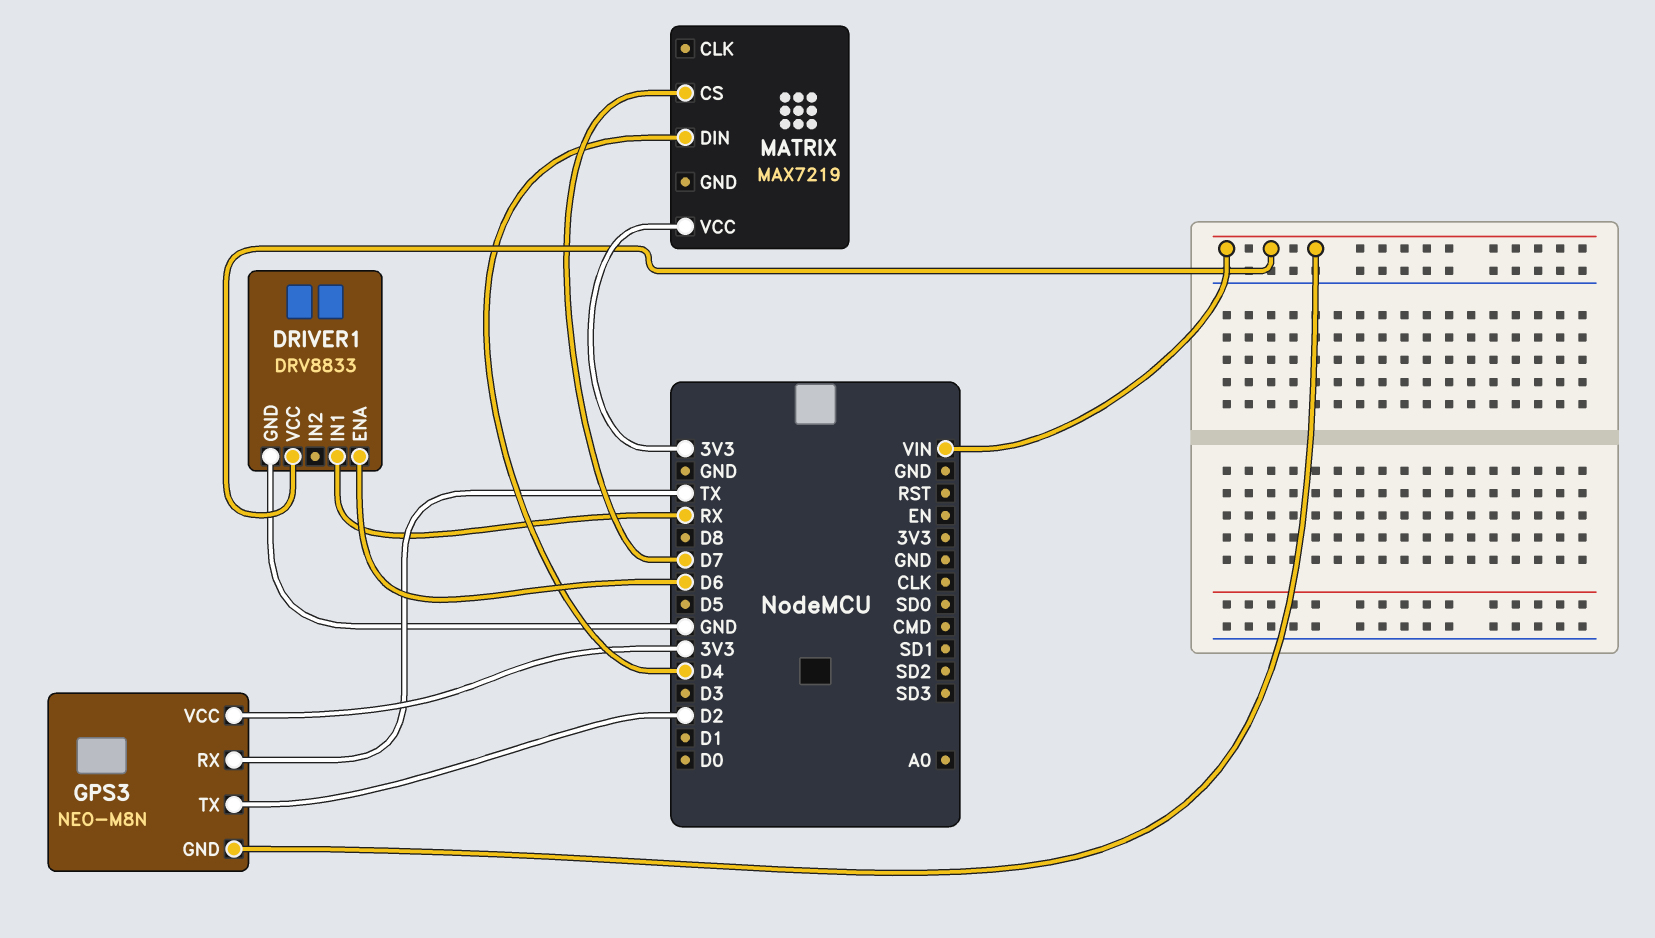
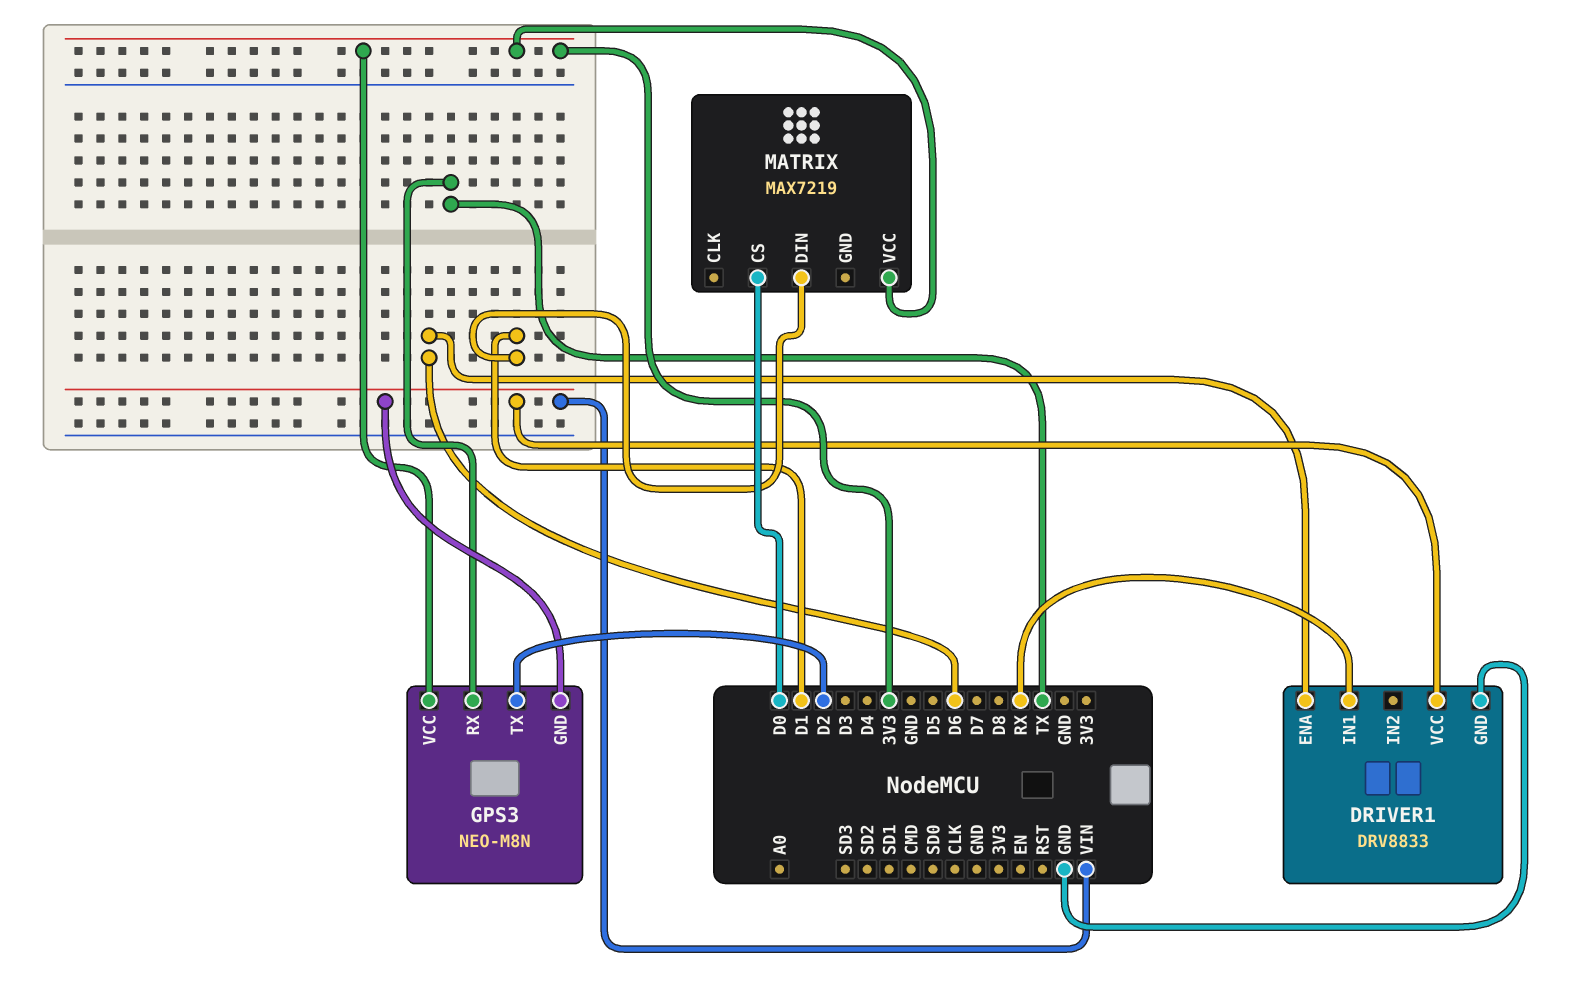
MATRIX pin CS: D7 -> D0
MATRIX pin DIN: D4 -> D1

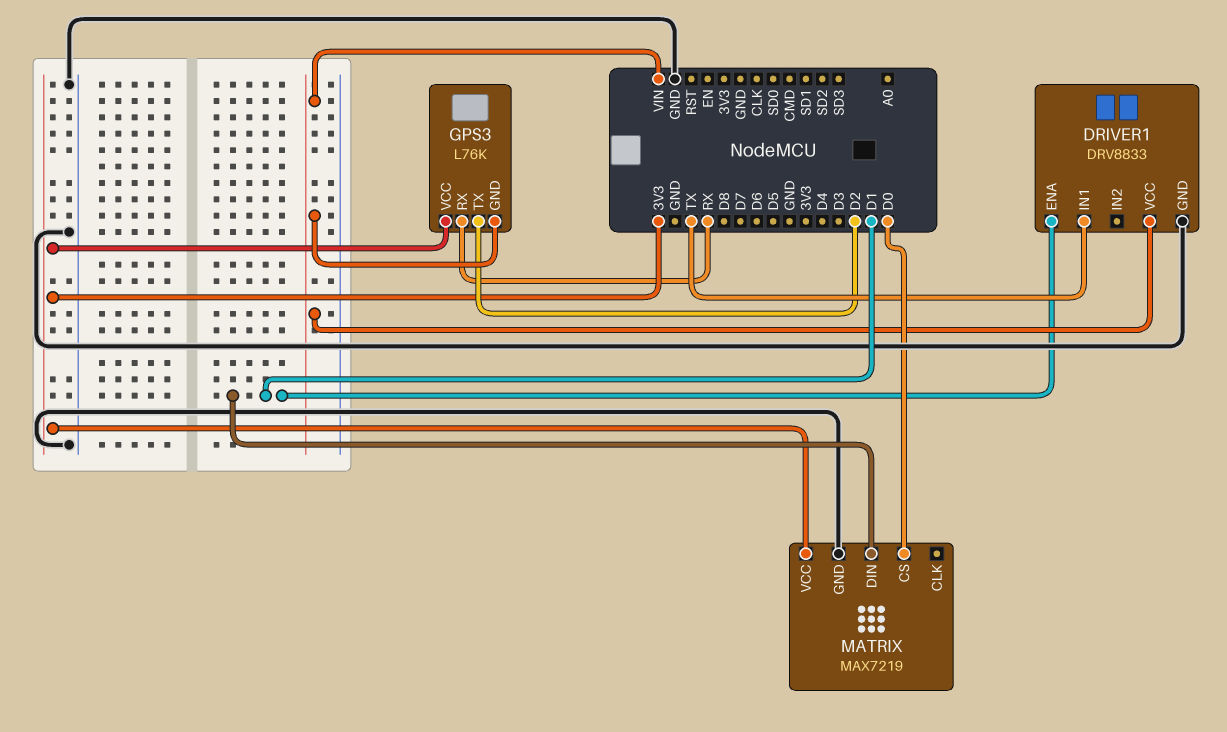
DRIVER1 pin ENA: D6 -> D1
DRIVER1 pin IN1: RX -> TX
GPS3: NEO-M8N -> L76K
GPS3 pin RX: TX -> RX
MATRIX pin GND: none -> GND

